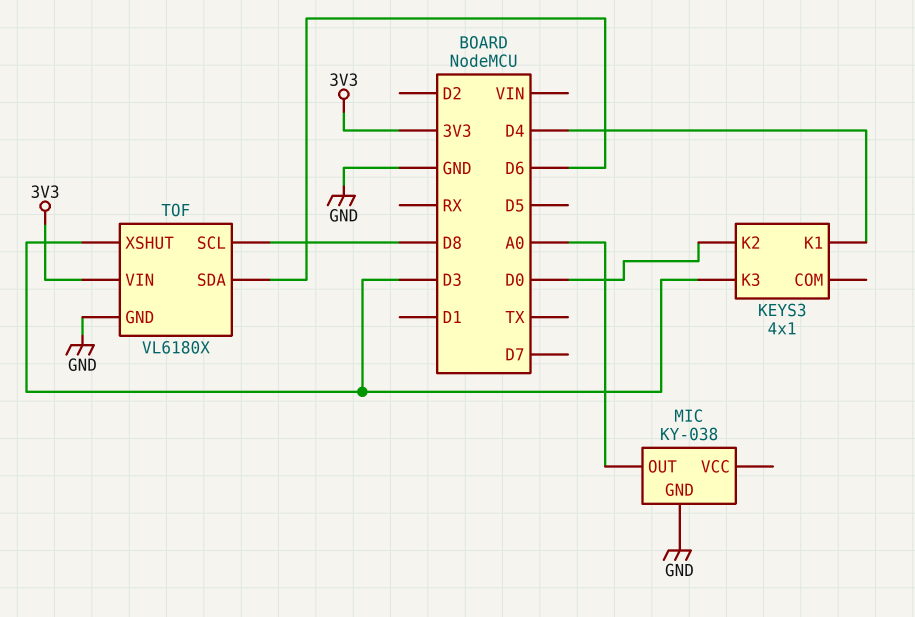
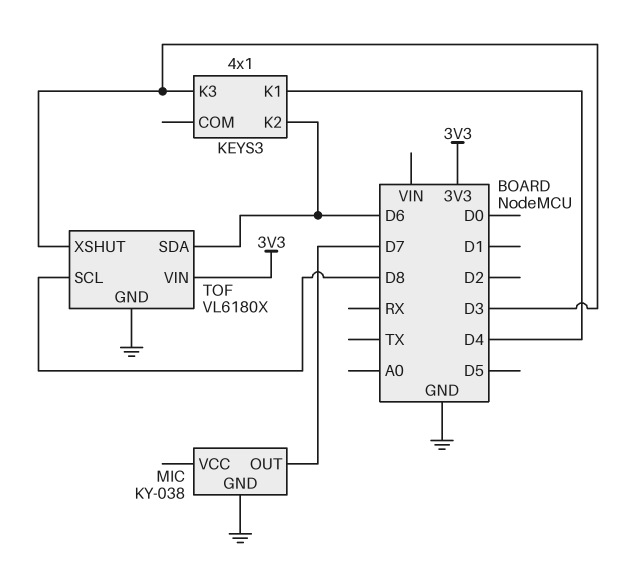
KEYS3 pin K2: D0 -> D6
MIC pin OUT: A0 -> D7

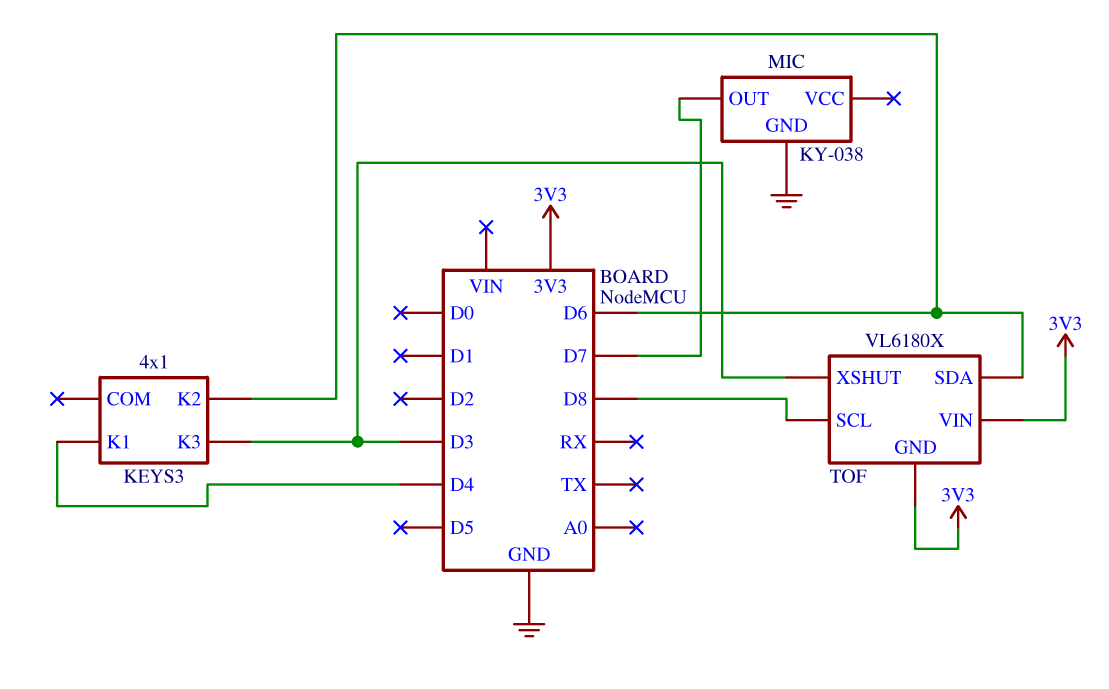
TOF pin GND: GND -> 3V3

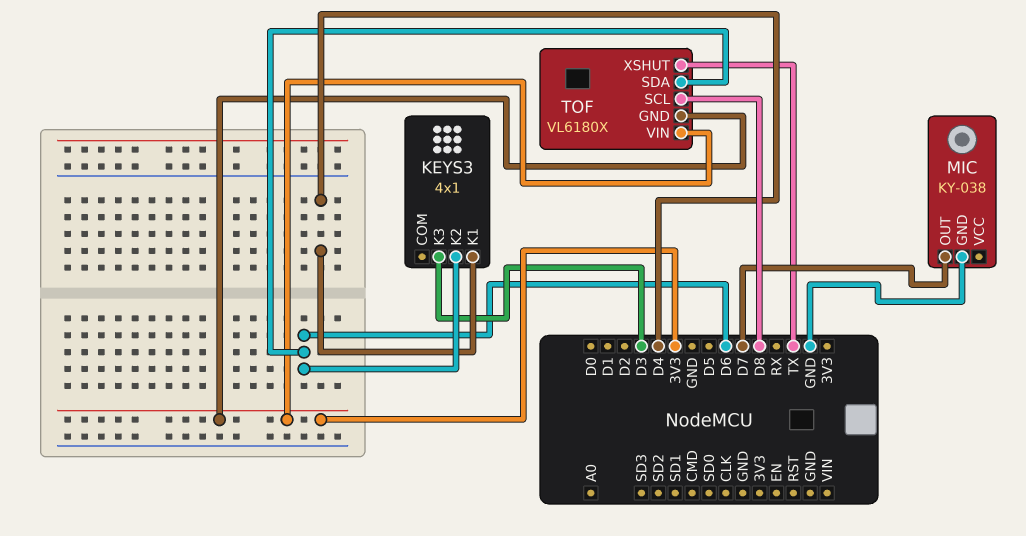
TOF pin XSHUT: D3 -> TX

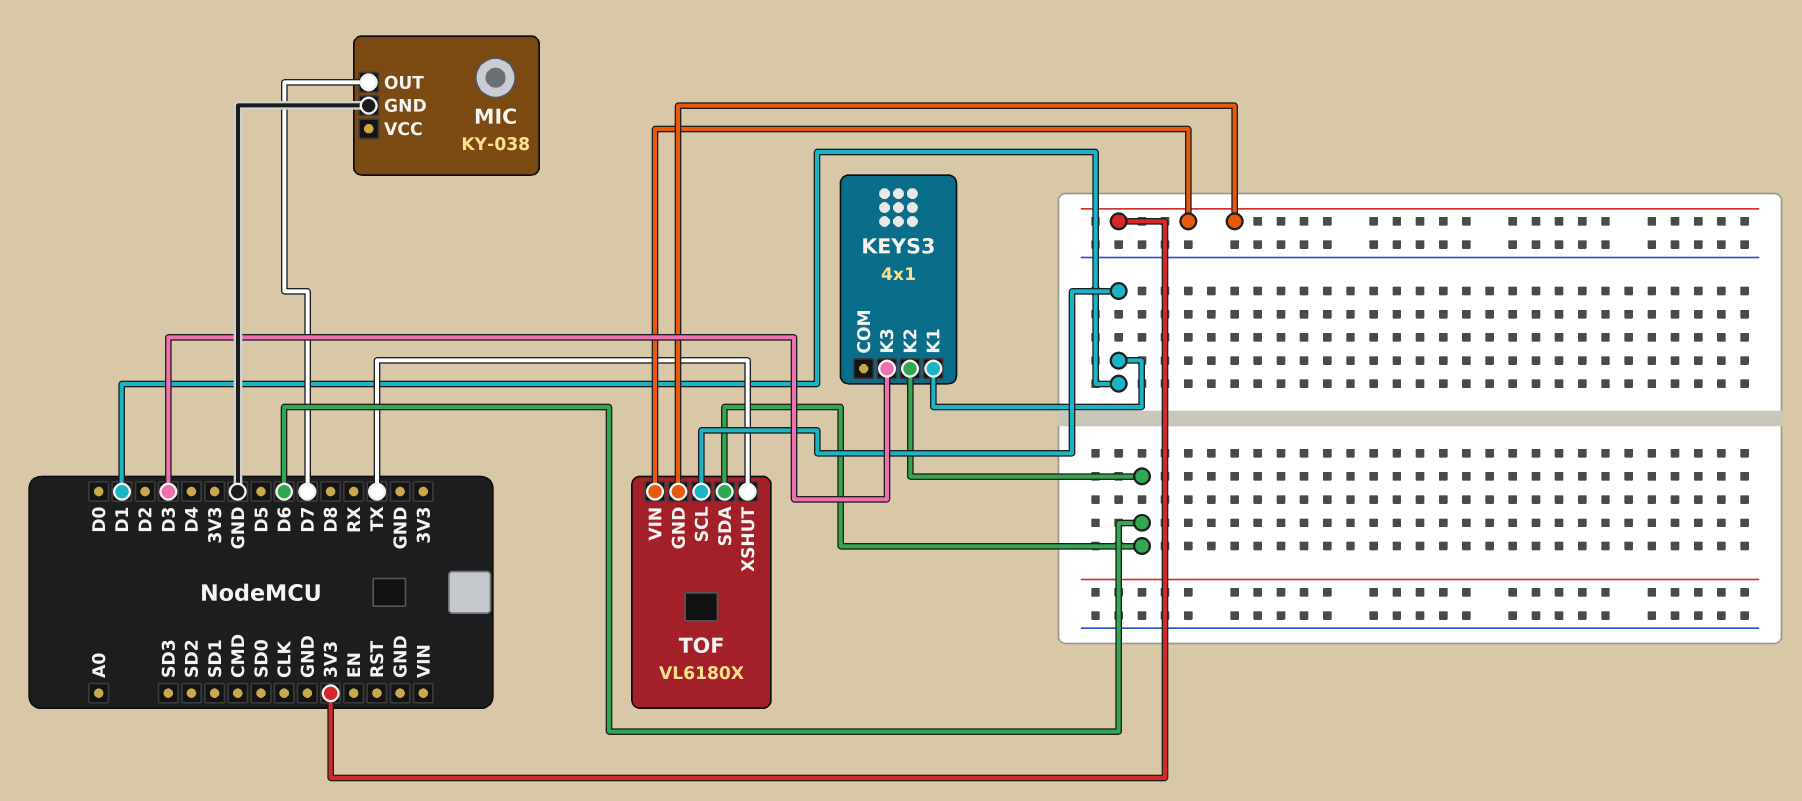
KEYS3 pin K1: D4 -> D1
TOF pin SCL: D8 -> D1

